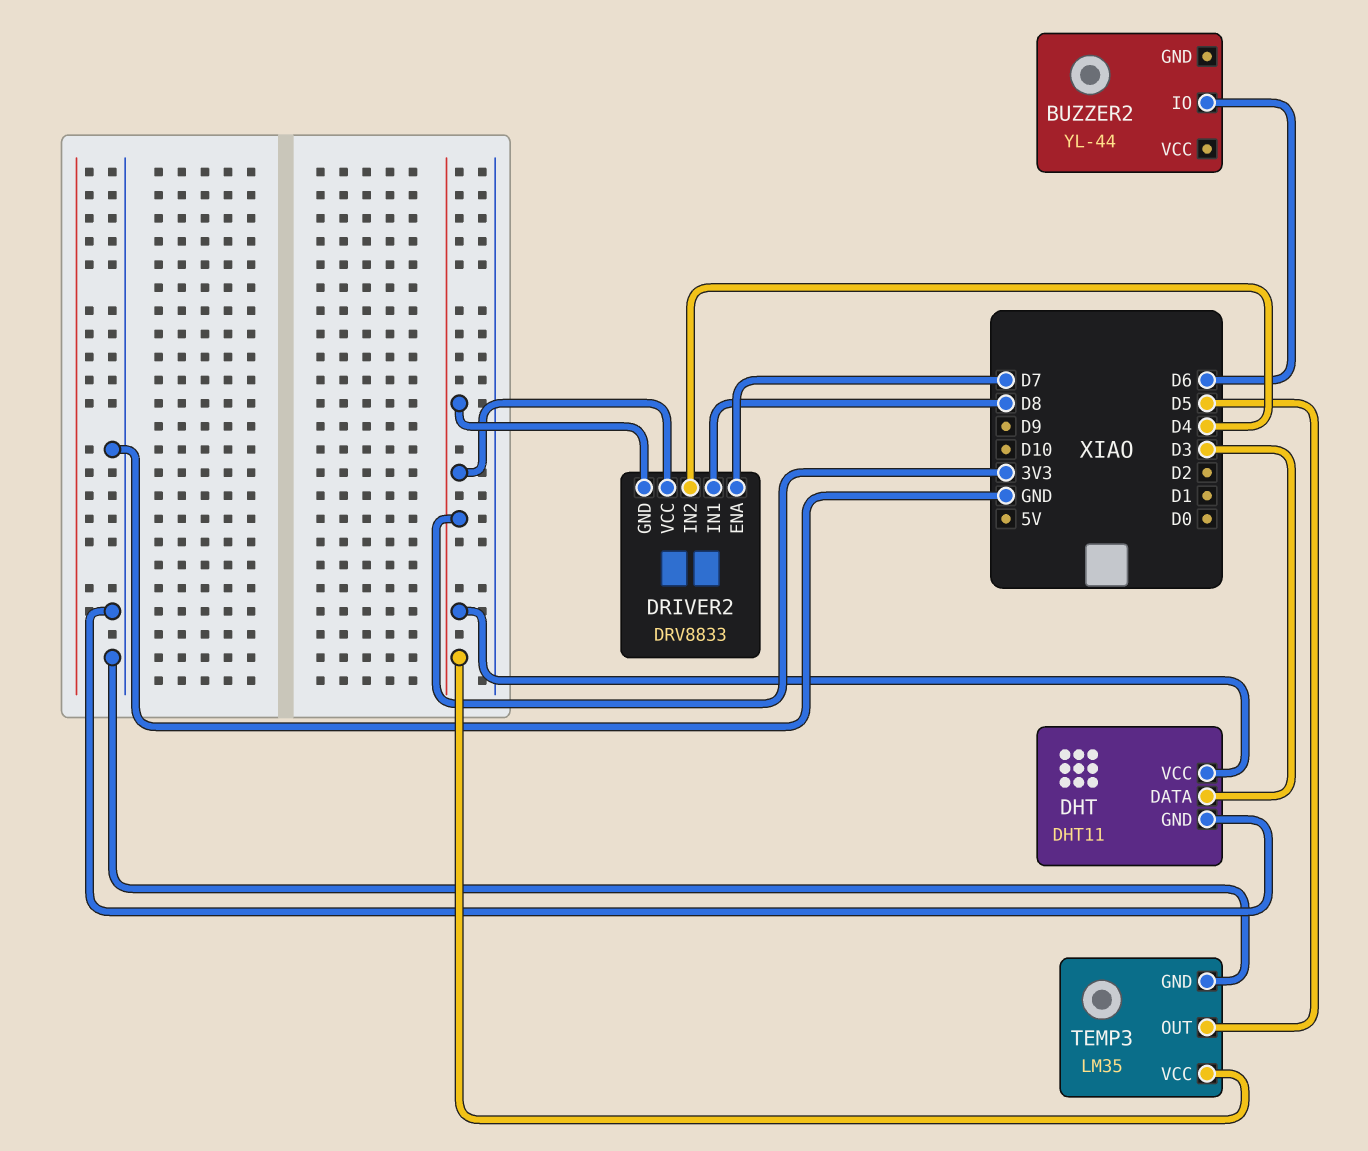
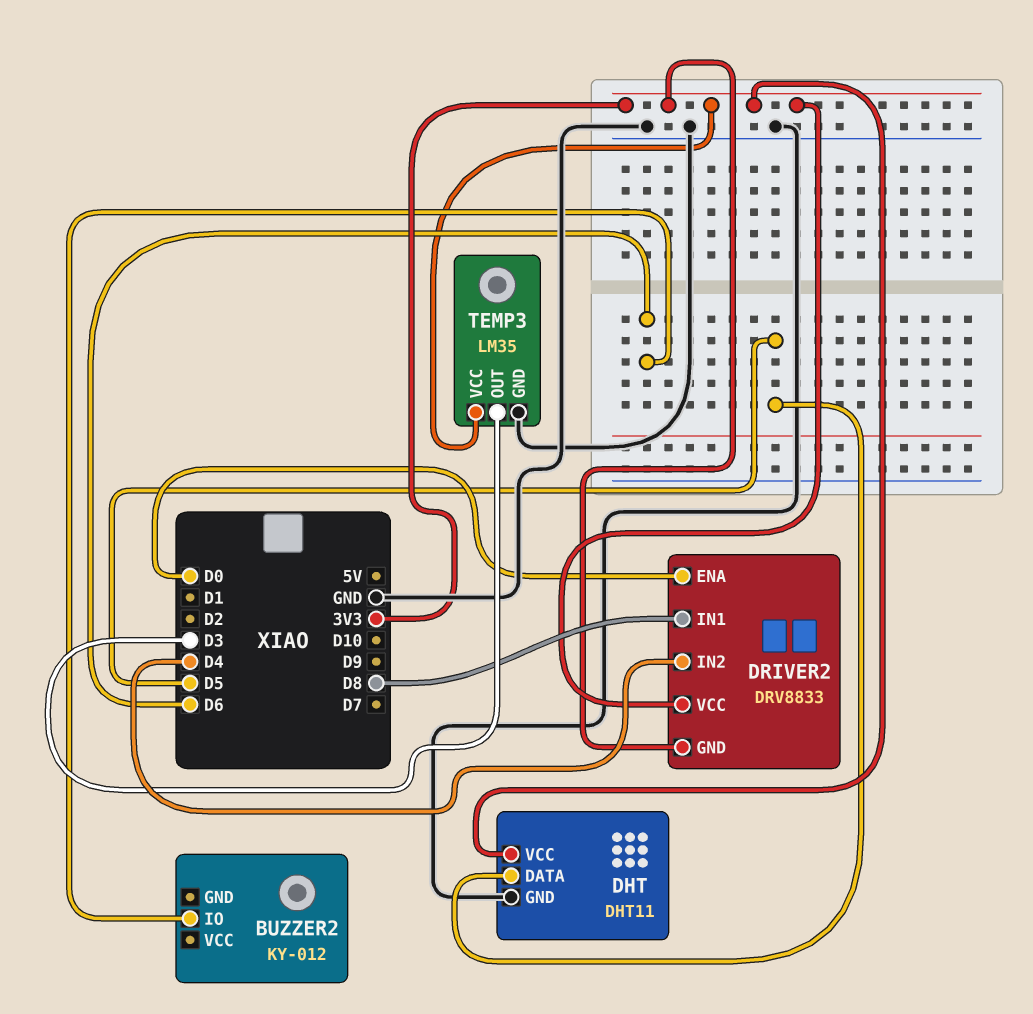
BUZZER2: YL-44 -> KY-012
DHT pin DATA: D3 -> D5
DRIVER2 pin ENA: D7 -> D0
TEMP3 pin OUT: D5 -> D3

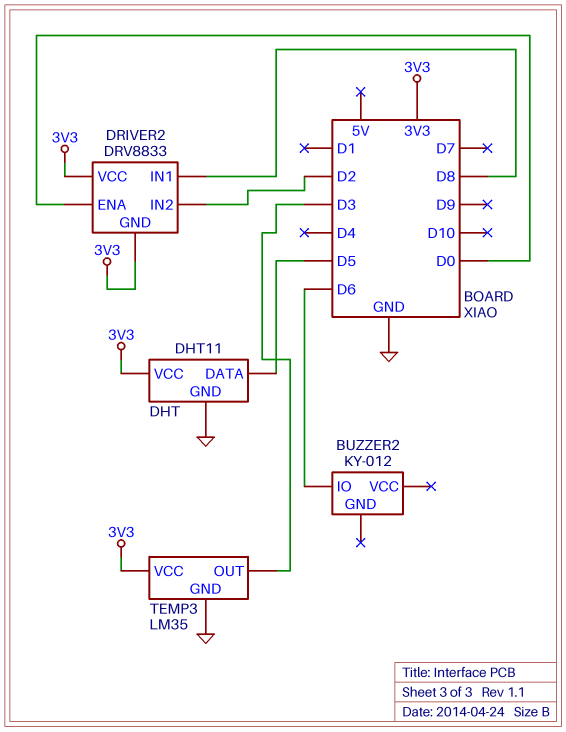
DRIVER2 pin IN2: D4 -> D2

